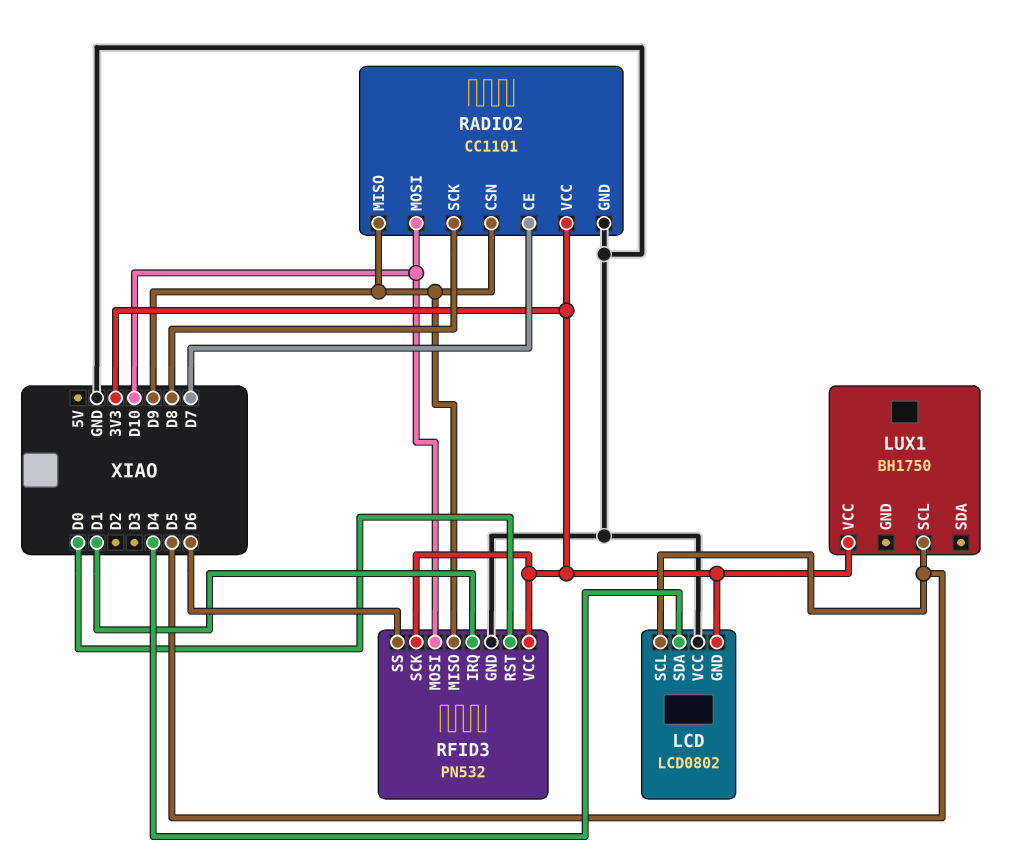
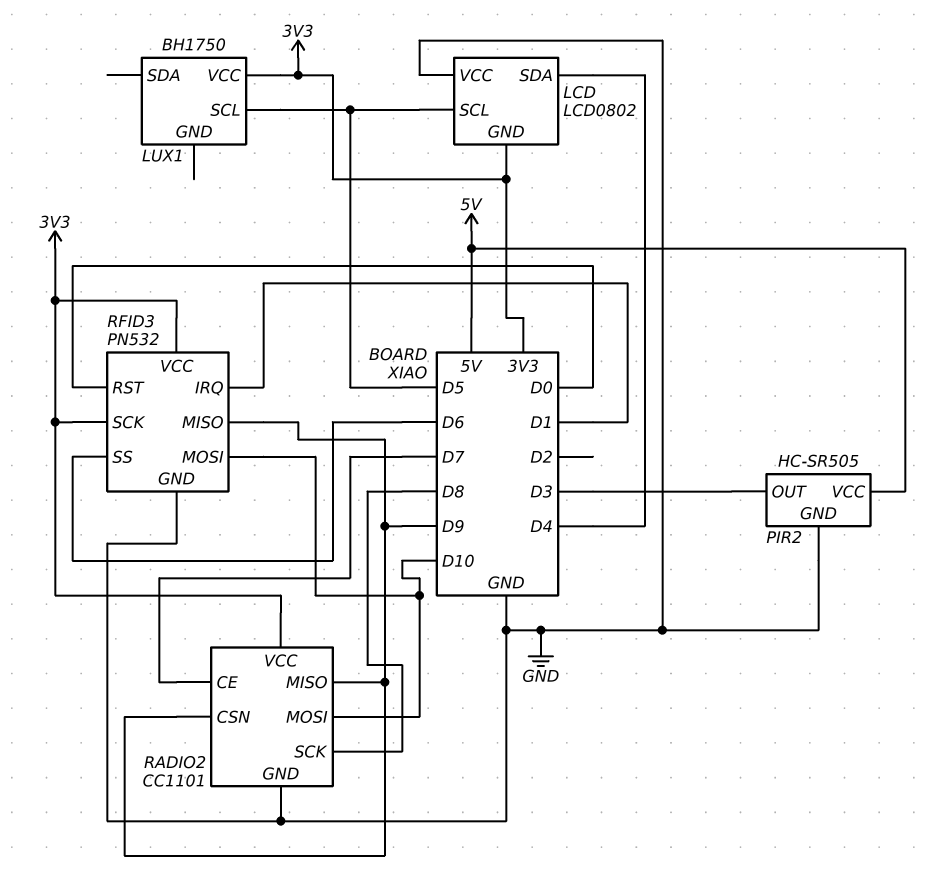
PIR2: none -> HC-SR505
PIR2 pin GND: none -> GND
PIR2 pin OUT: none -> D3
PIR2 pin VCC: none -> 5V

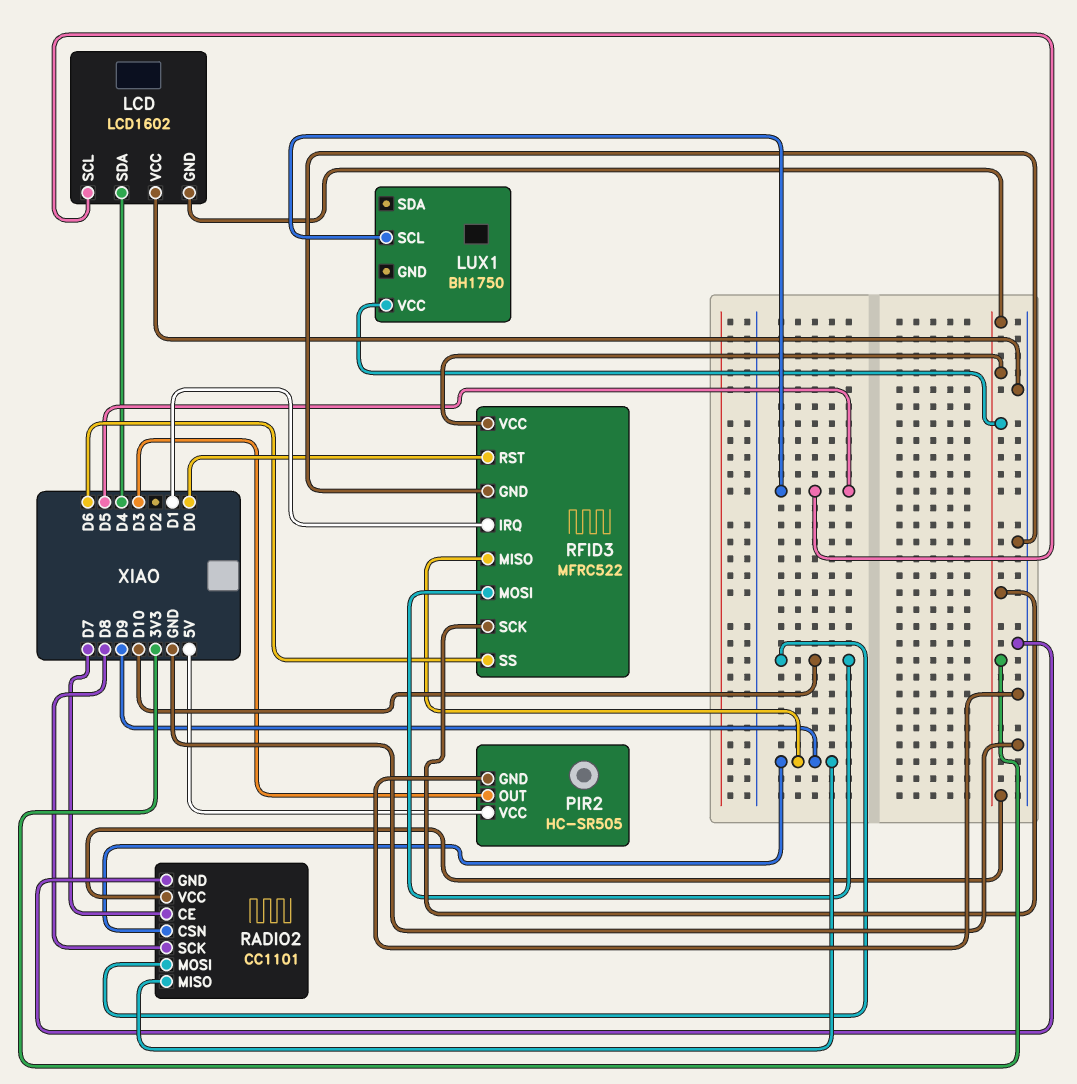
LCD: LCD0802 -> LCD1602
RFID3: PN532 -> MFRC522

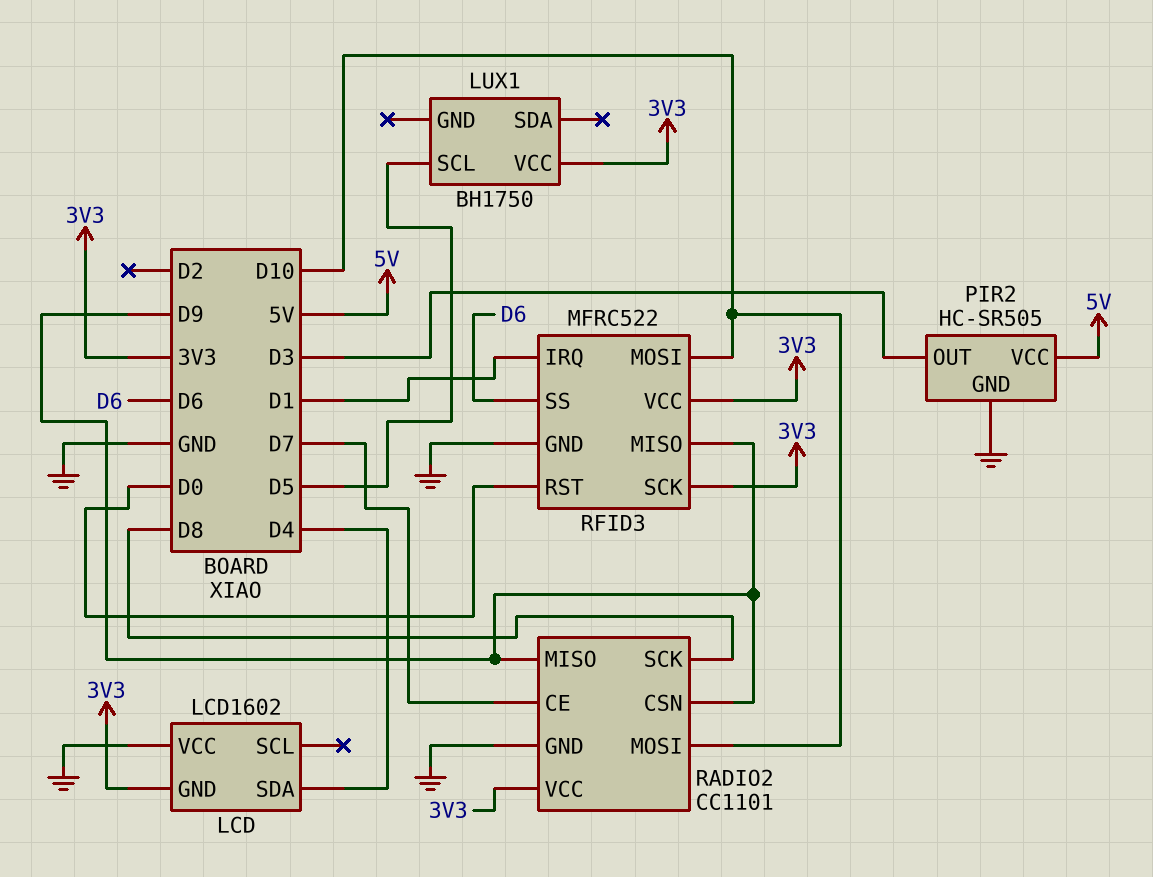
LCD pin SCL: D5 -> none

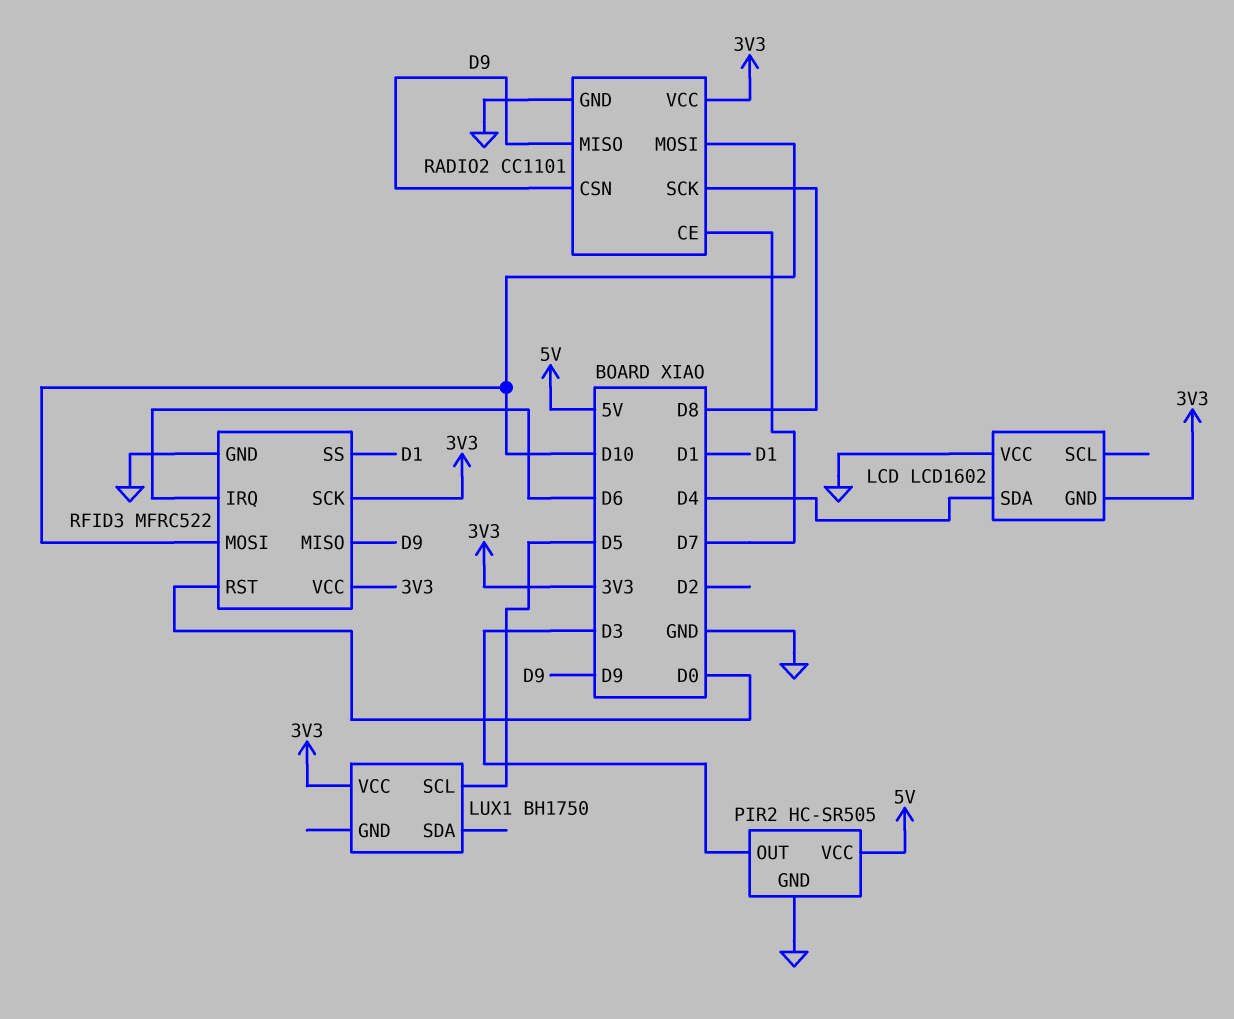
RFID3 pin IRQ: D1 -> D6
RFID3 pin SS: D6 -> D1

